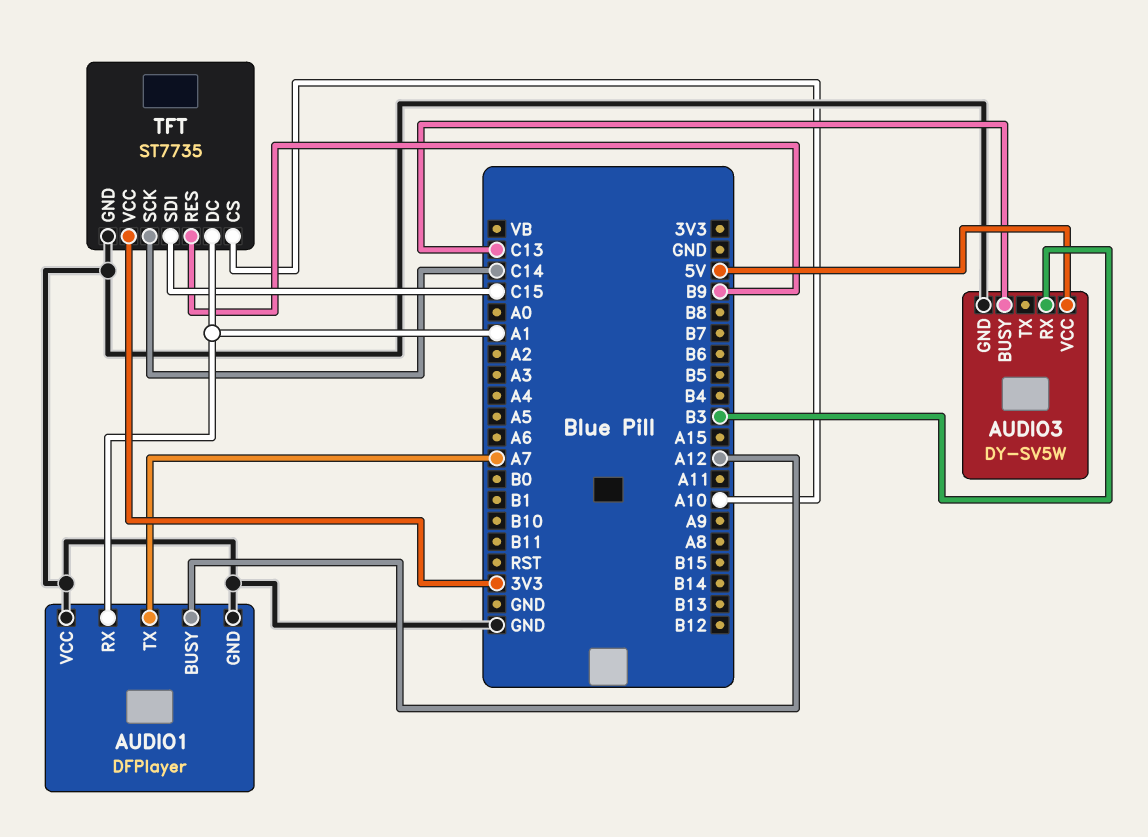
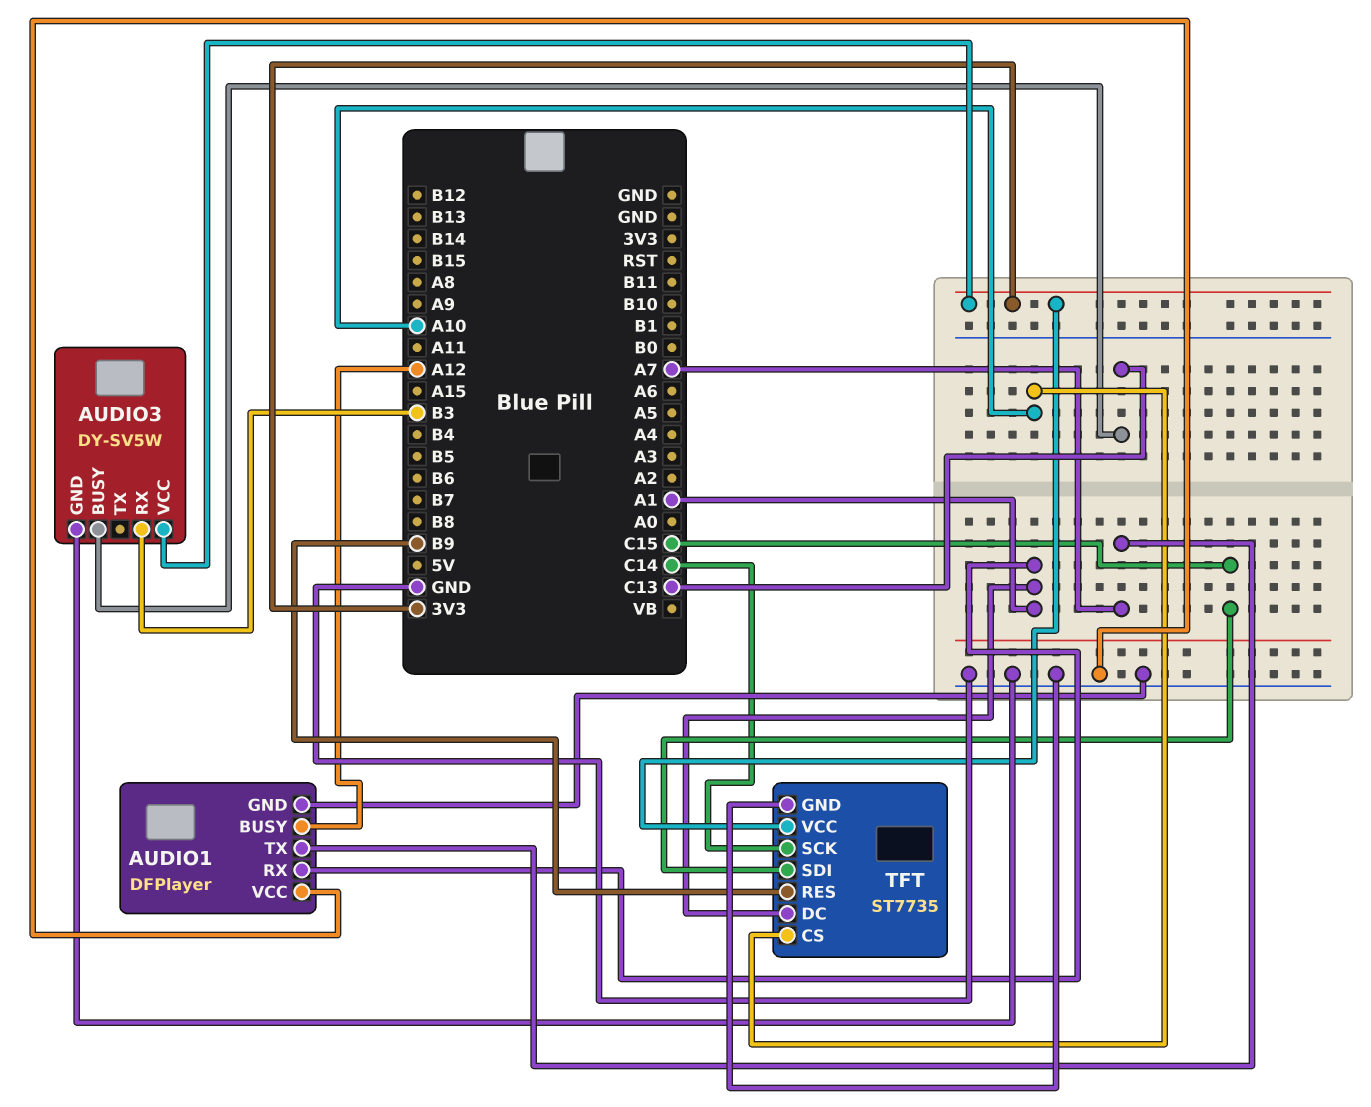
AUDIO3 pin VCC: 5V -> 3V3

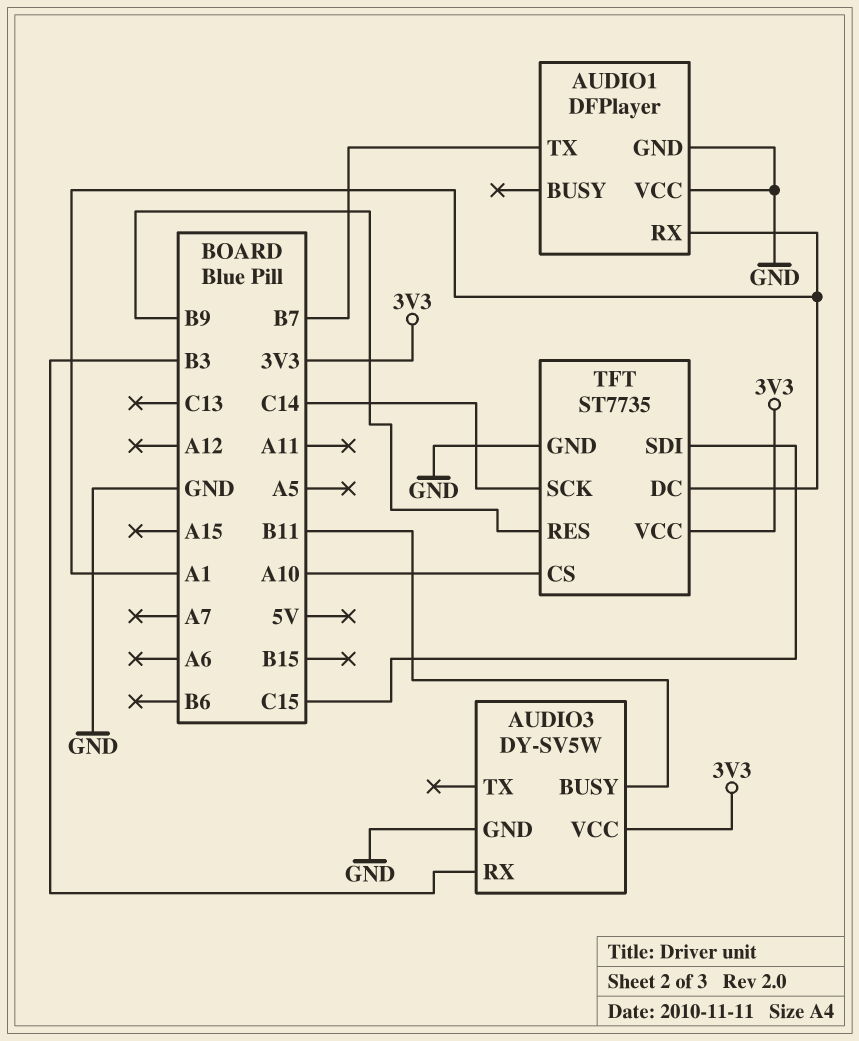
AUDIO1 pin BUSY: A12 -> none
AUDIO1 pin TX: A7 -> B7
AUDIO3 pin BUSY: C13 -> B11

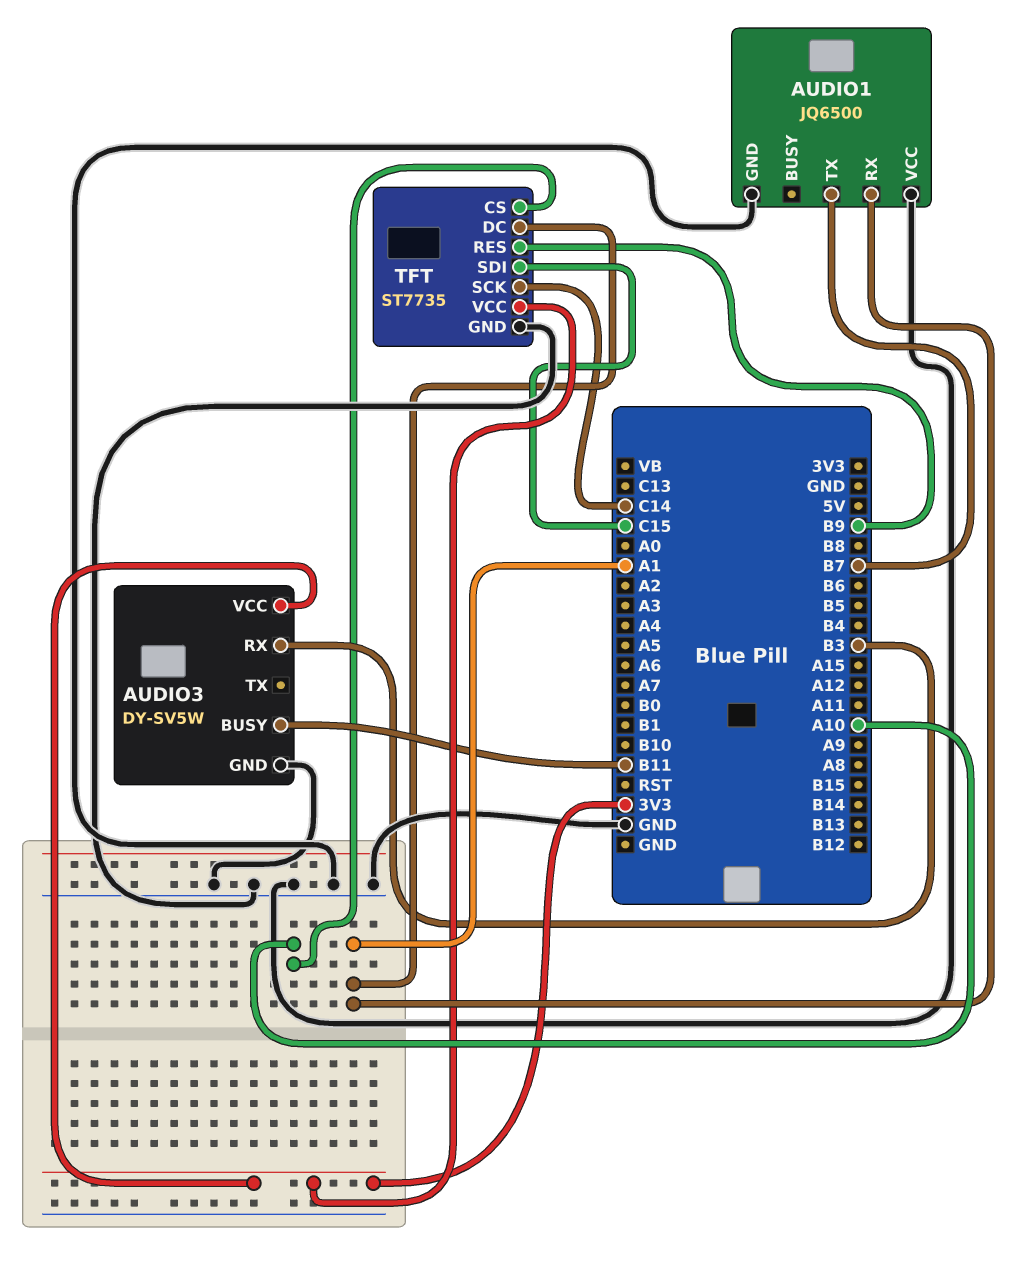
AUDIO1: DFPlayer -> JQ6500

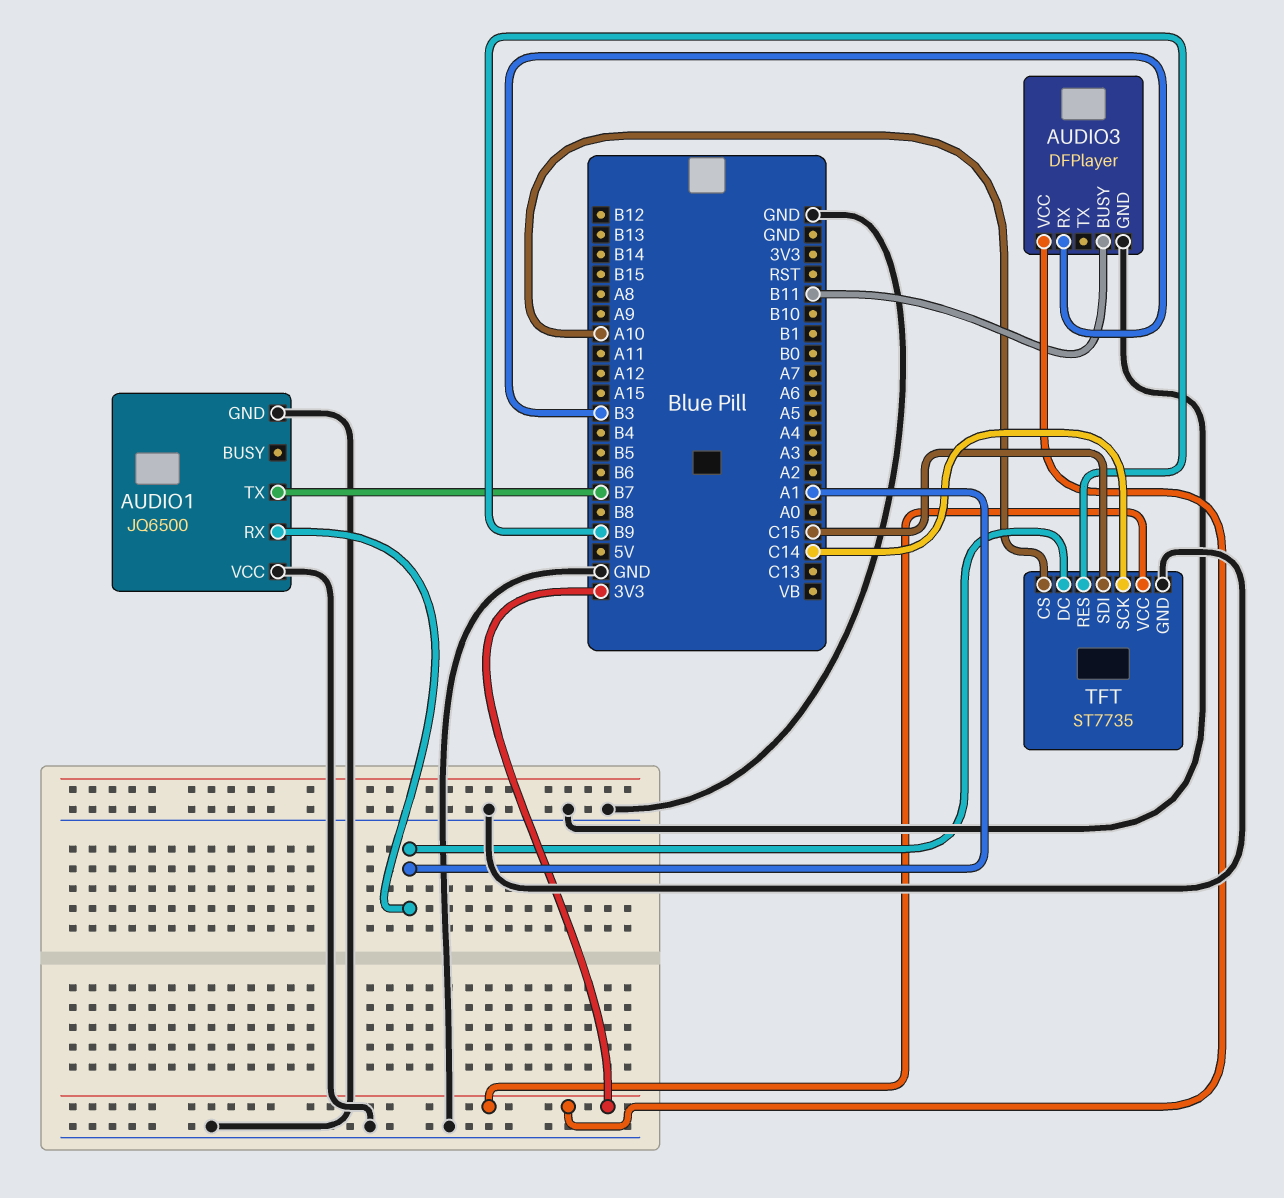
AUDIO3: DY-SV5W -> DFPlayer

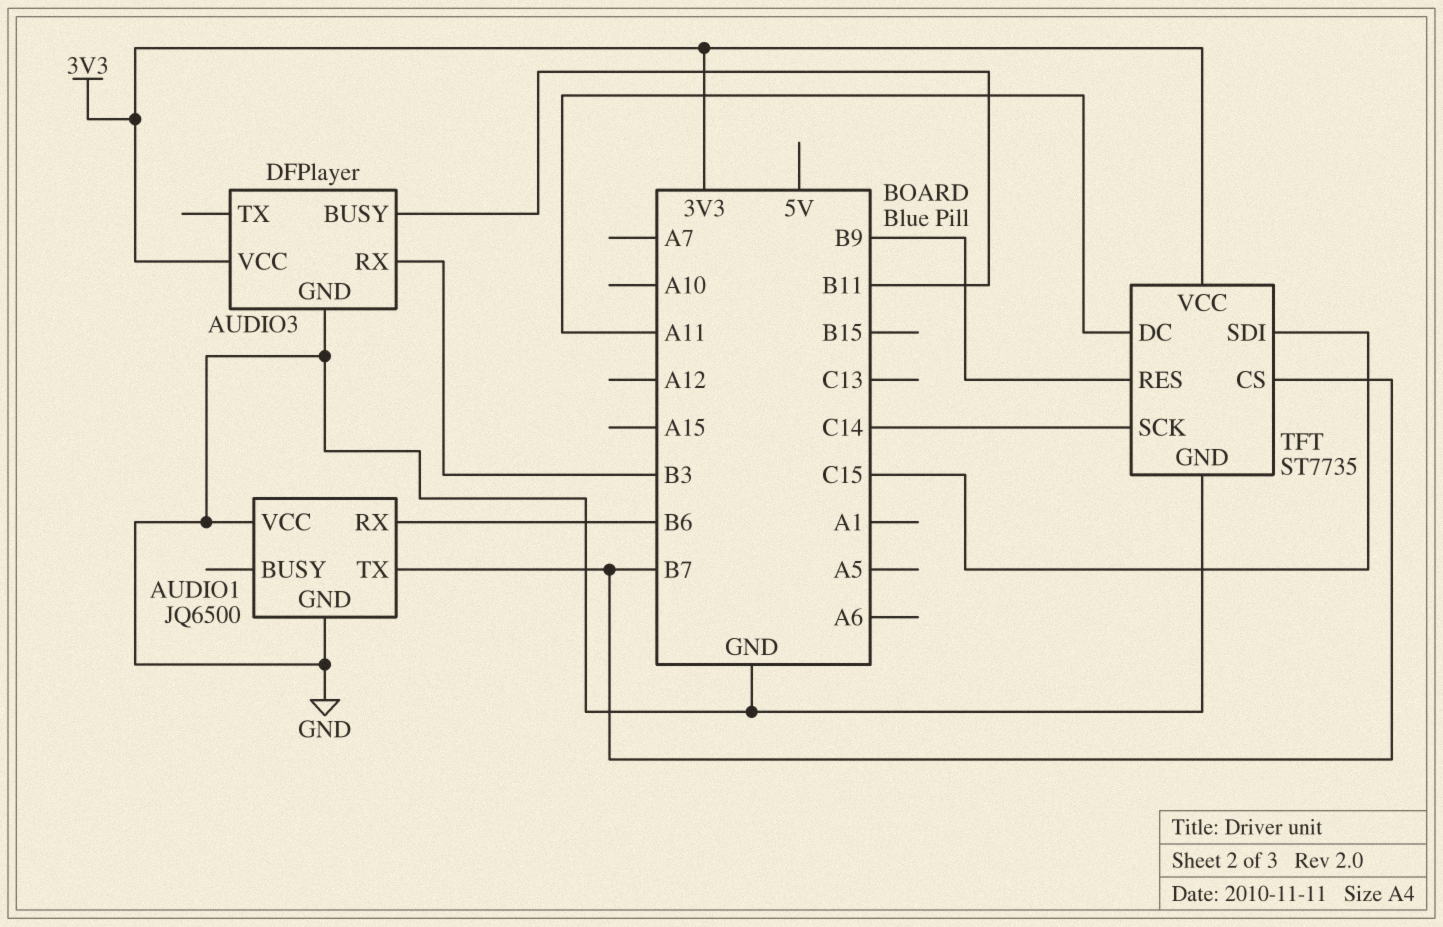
AUDIO1 pin RX: A1 -> B6
TFT pin CS: A10 -> B7
TFT pin DC: A1 -> A11

